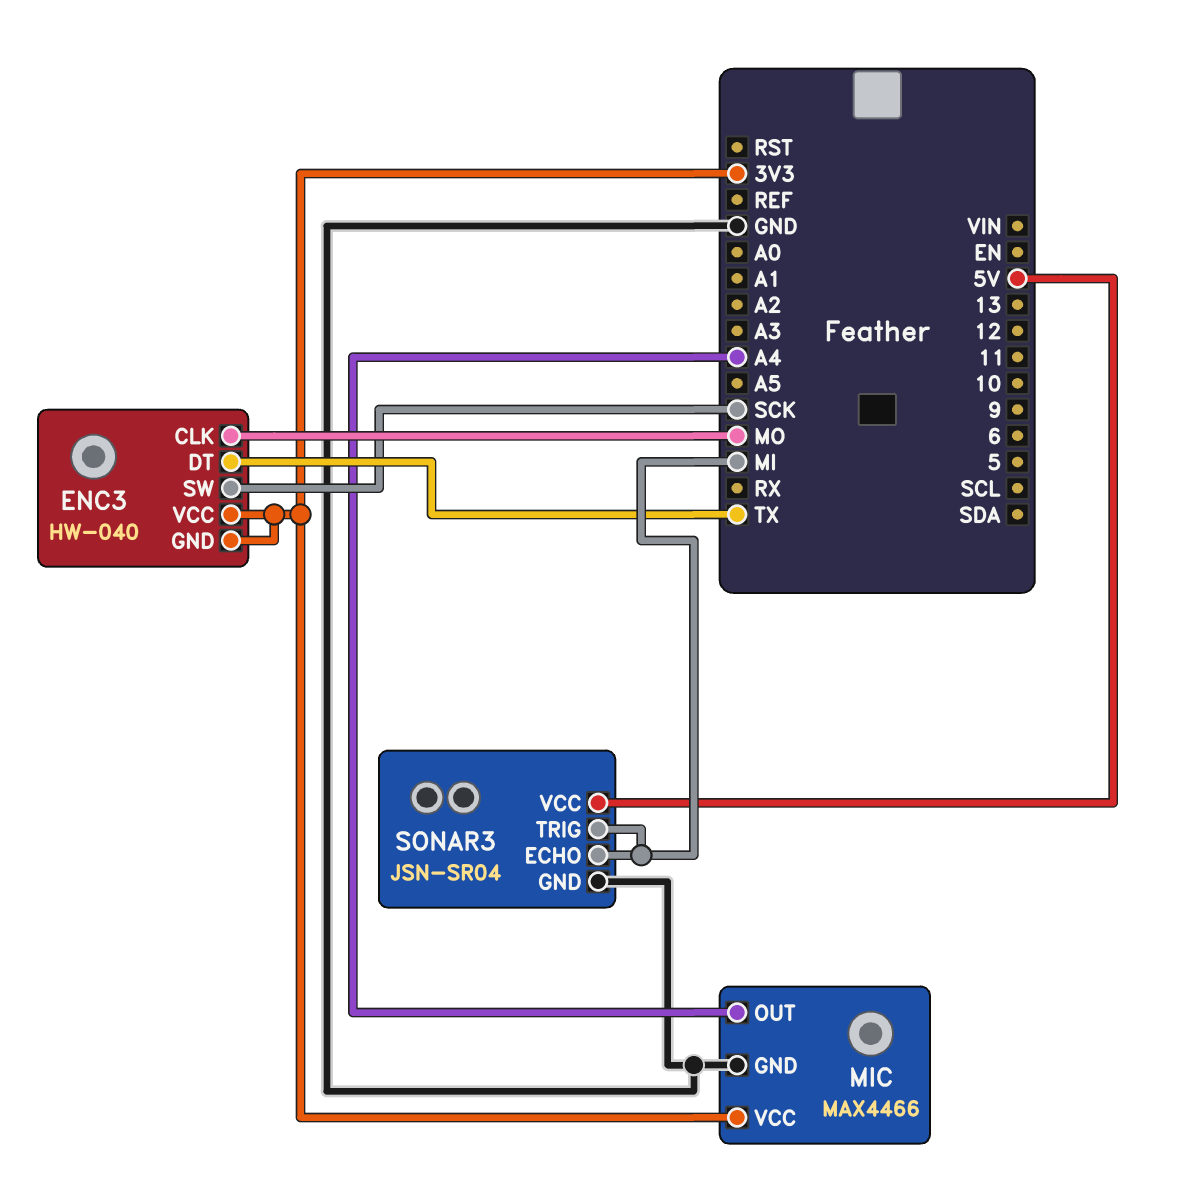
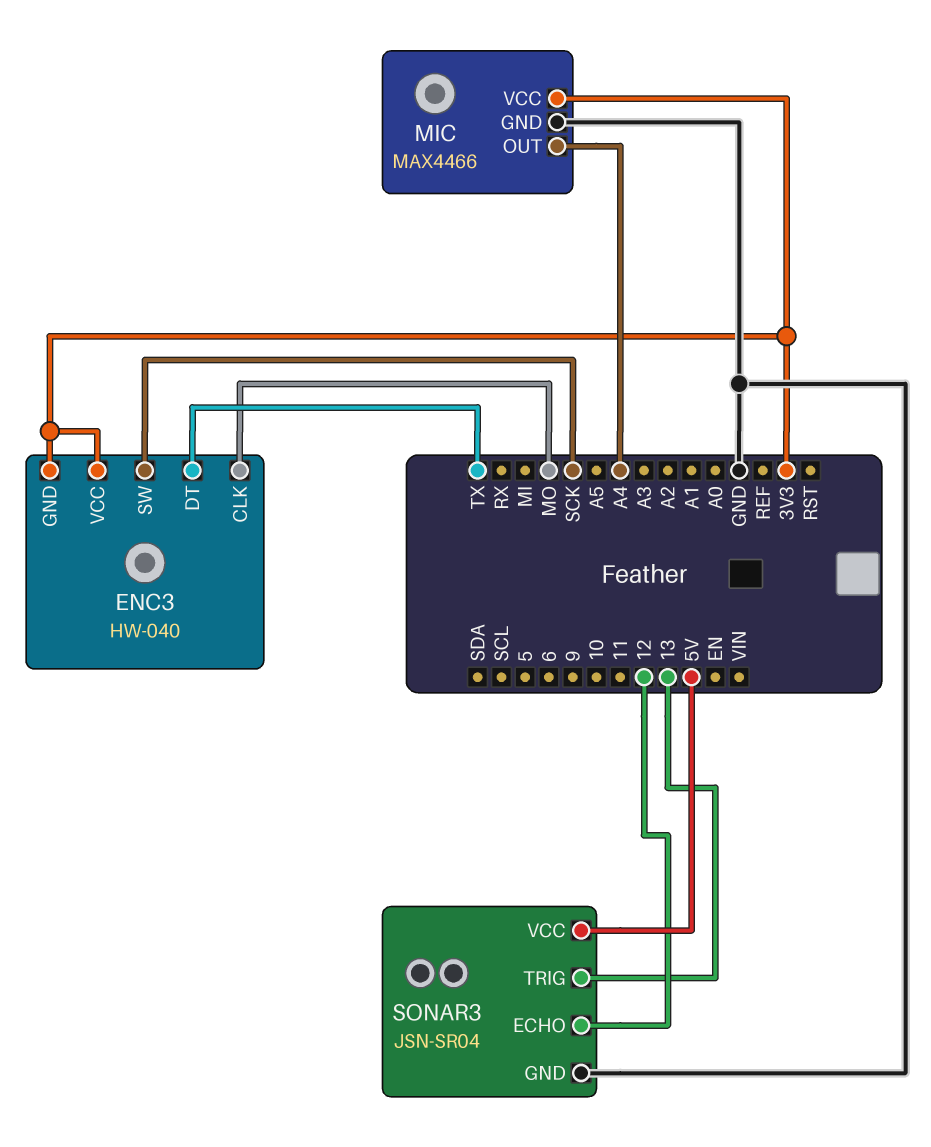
SONAR3 pin ECHO: MI -> 12
SONAR3 pin TRIG: MI -> 13

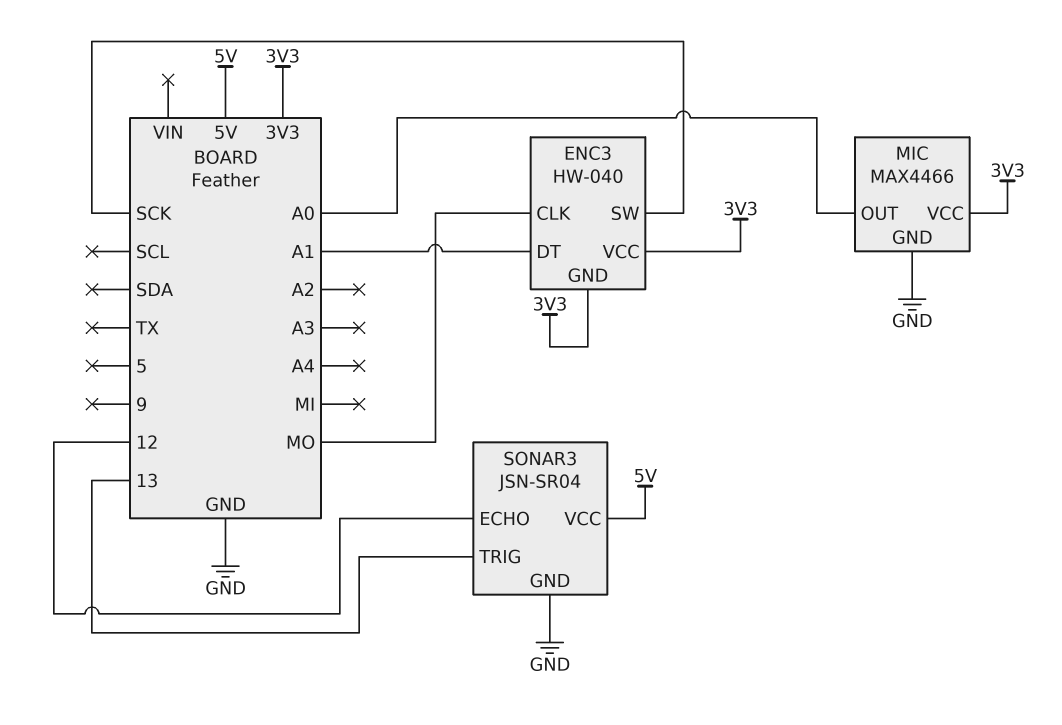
ENC3 pin DT: TX -> A1
MIC pin OUT: A4 -> A0

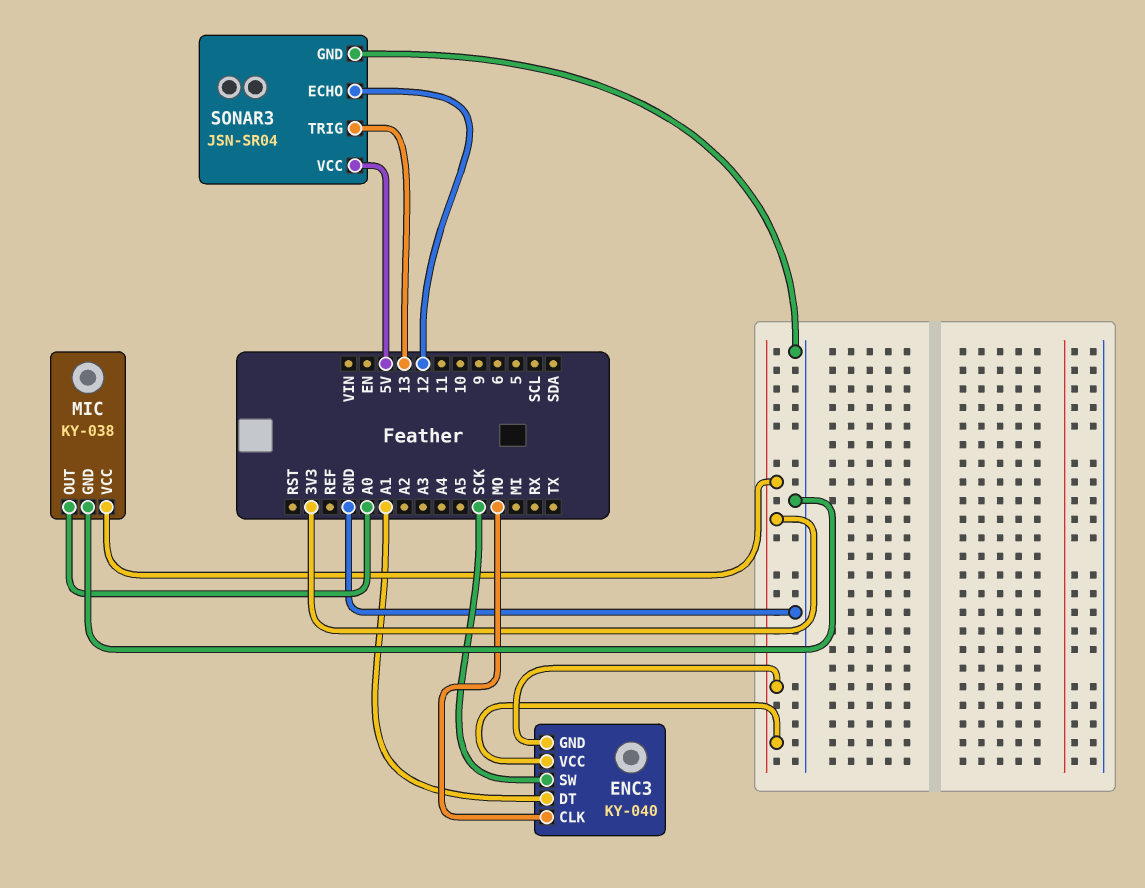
ENC3: HW-040 -> KY-040
MIC: MAX4466 -> KY-038

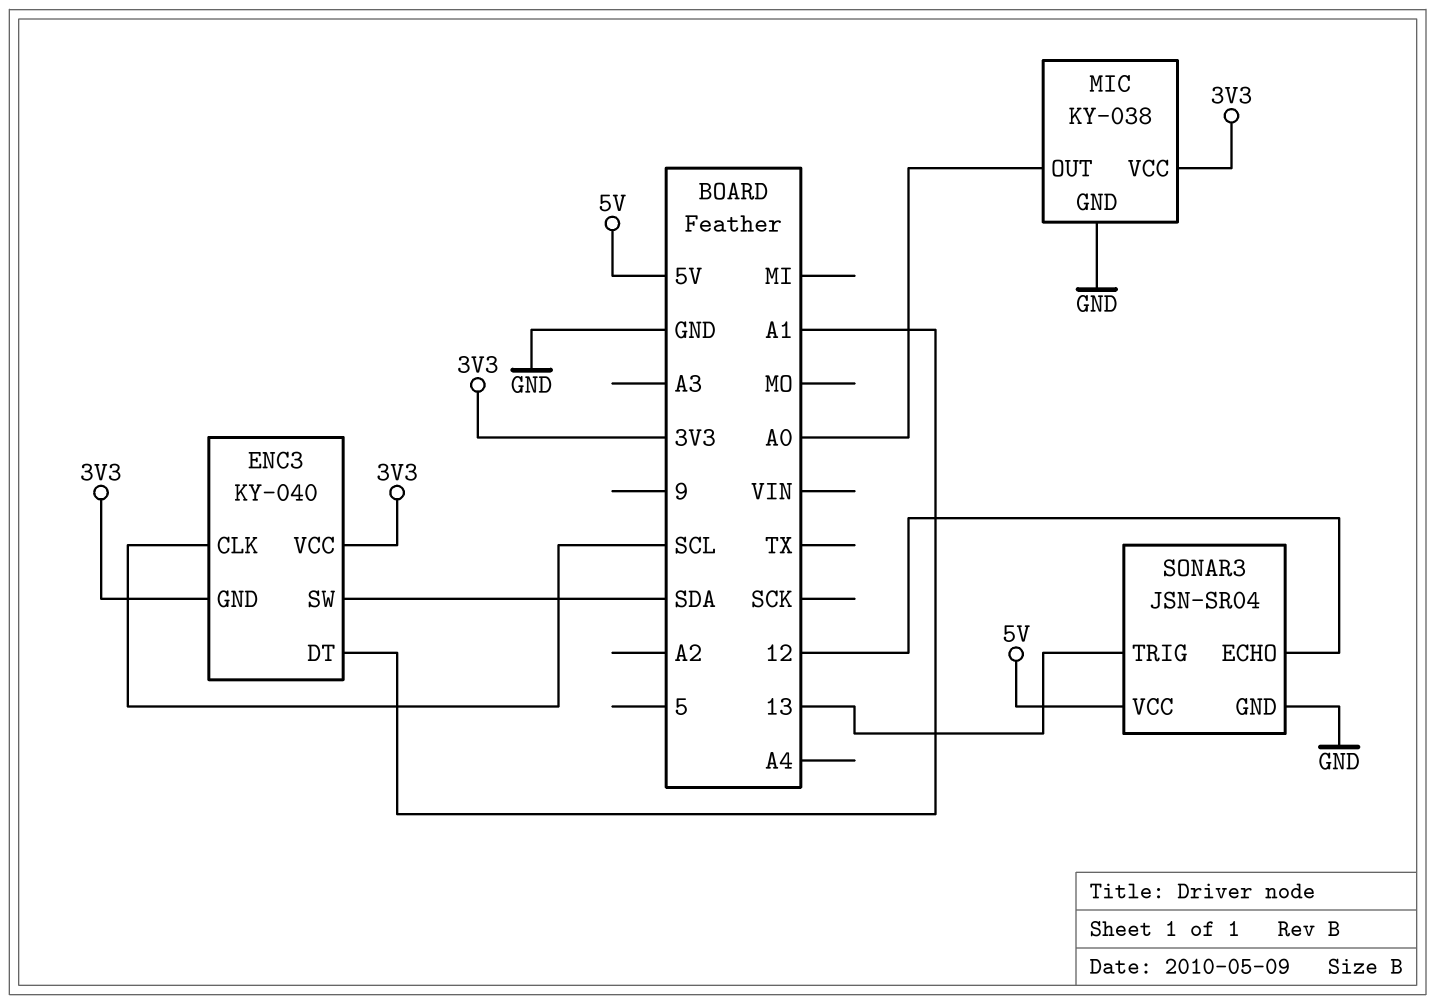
ENC3 pin CLK: MO -> SCL
ENC3 pin SW: SCK -> SDA

